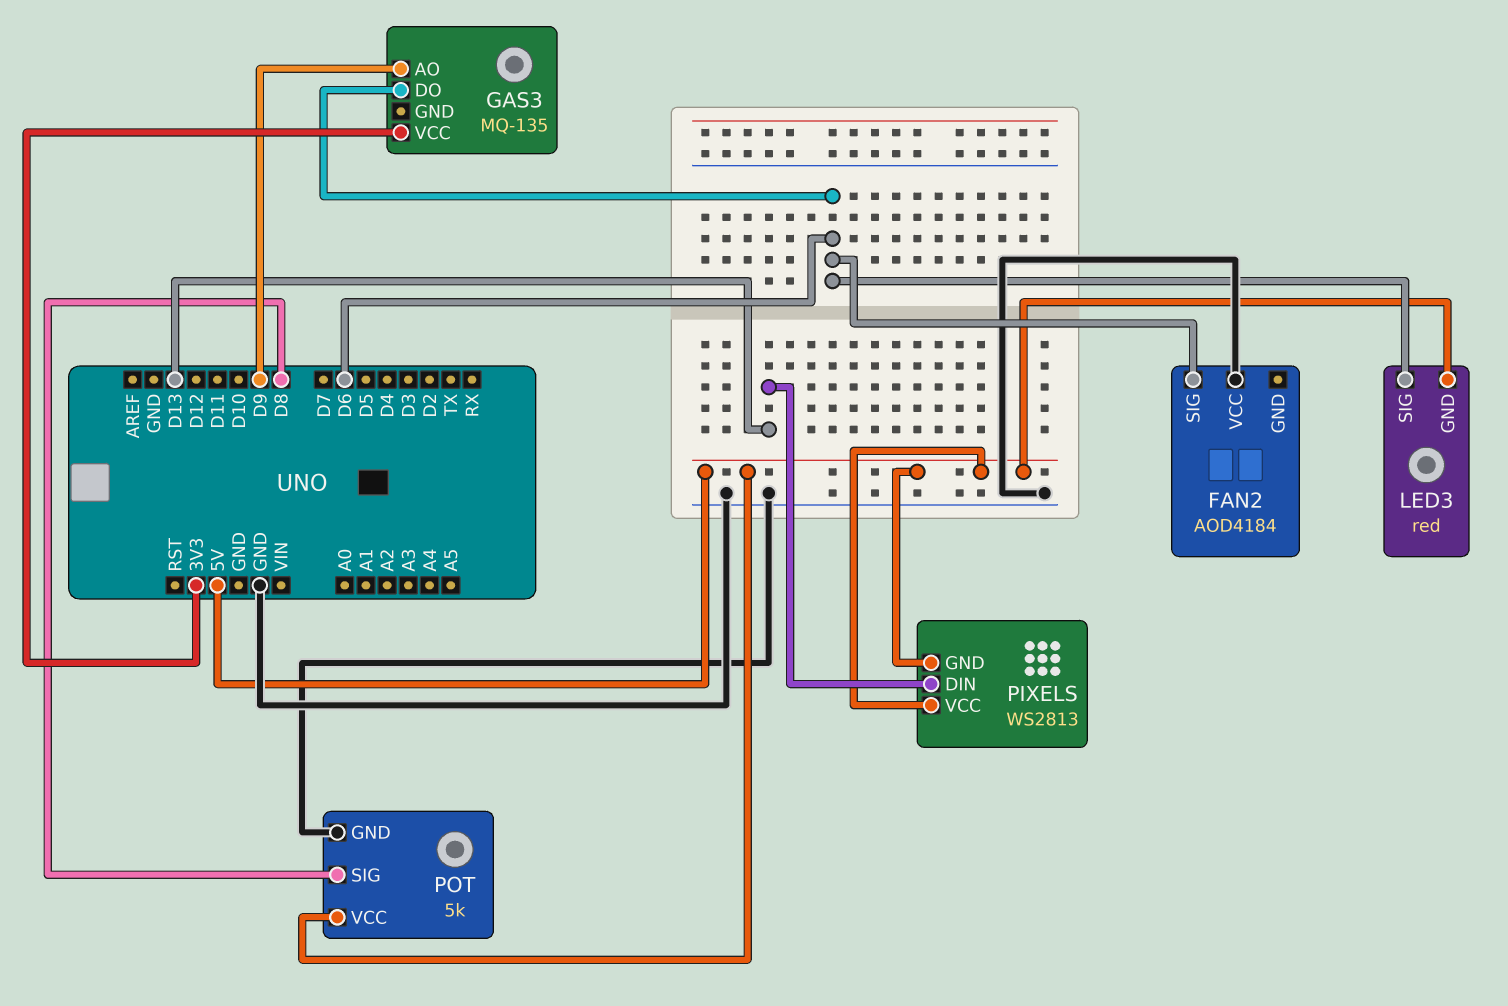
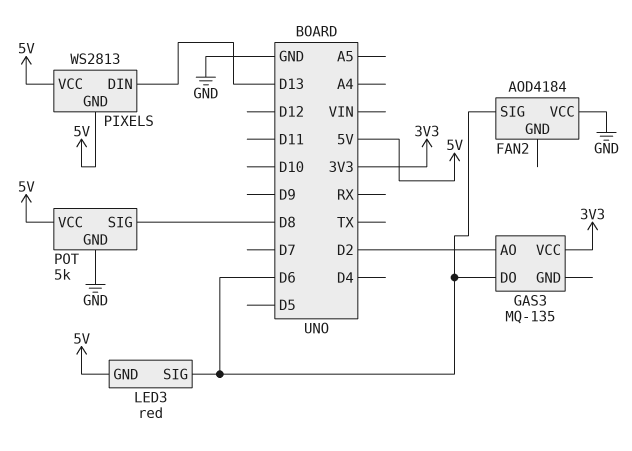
GAS3 pin AO: D9 -> D2

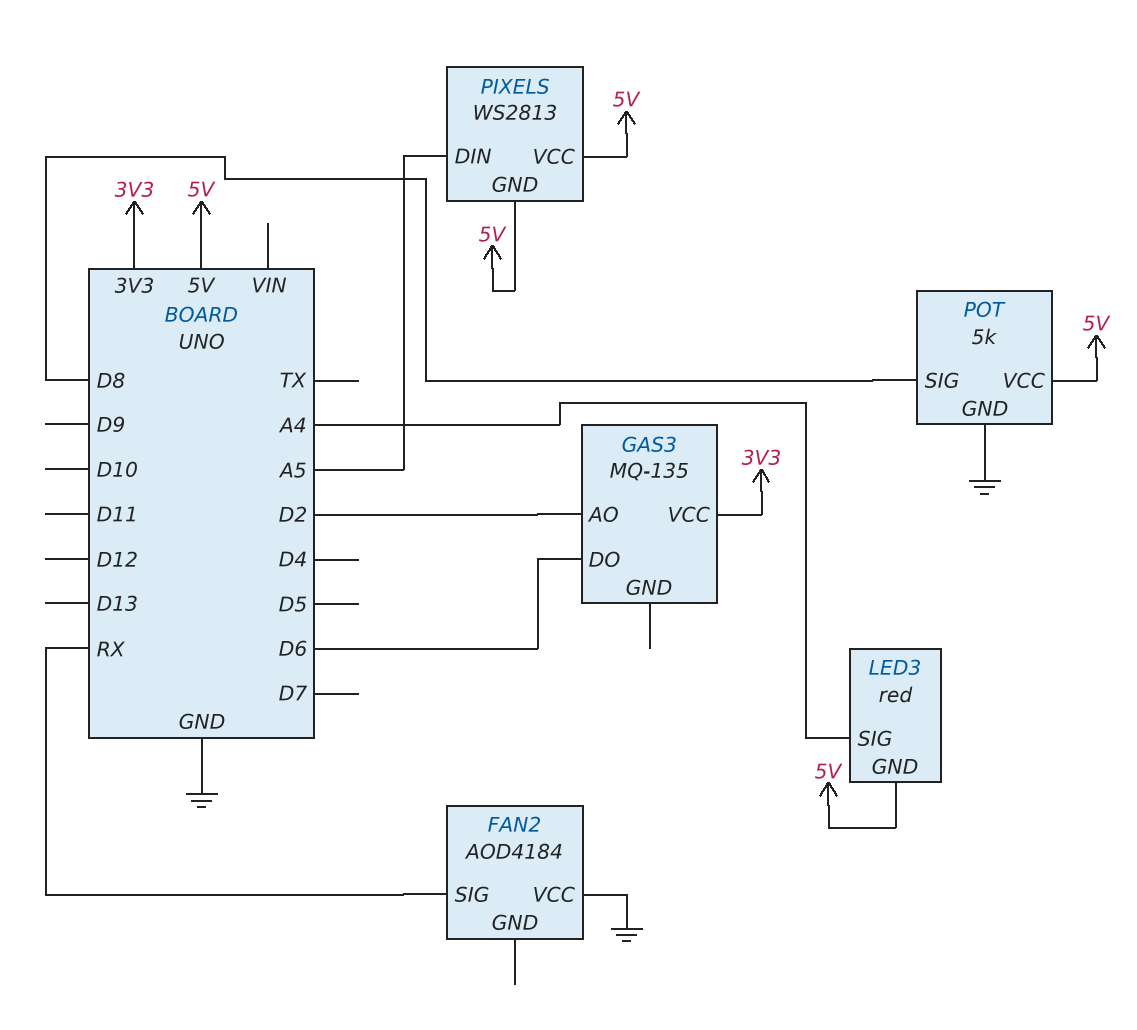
FAN2 pin SIG: D6 -> RX
LED3 pin SIG: D6 -> A4
PIXELS pin DIN: D13 -> A5

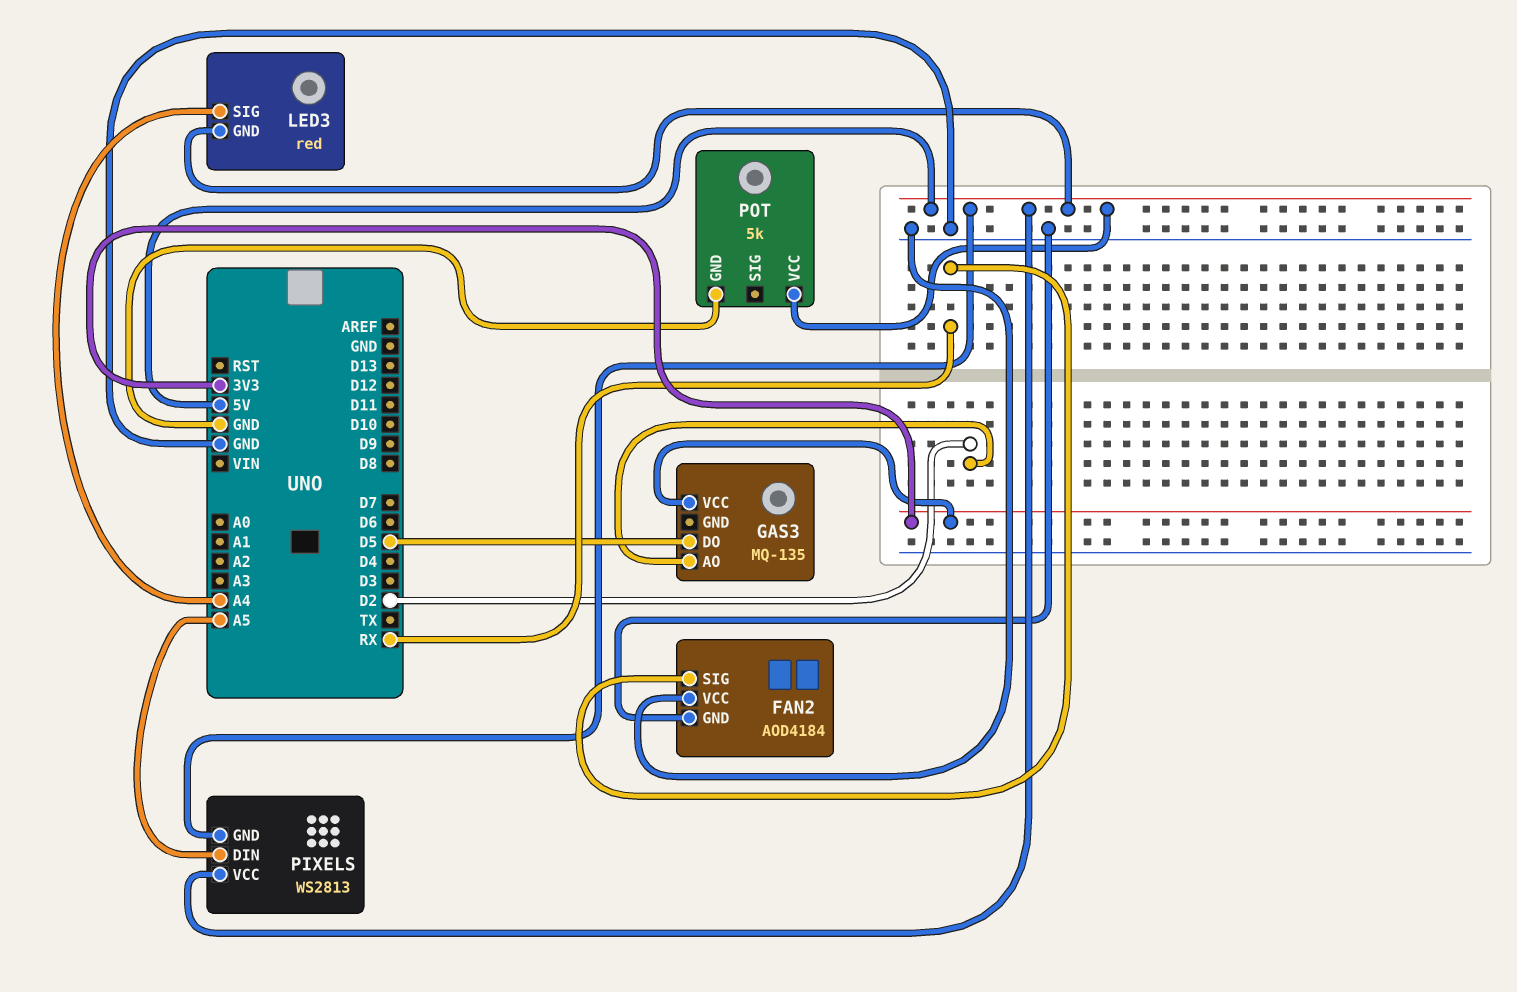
FAN2 pin GND: none -> GND
GAS3 pin DO: D6 -> D5
POT pin SIG: D8 -> none

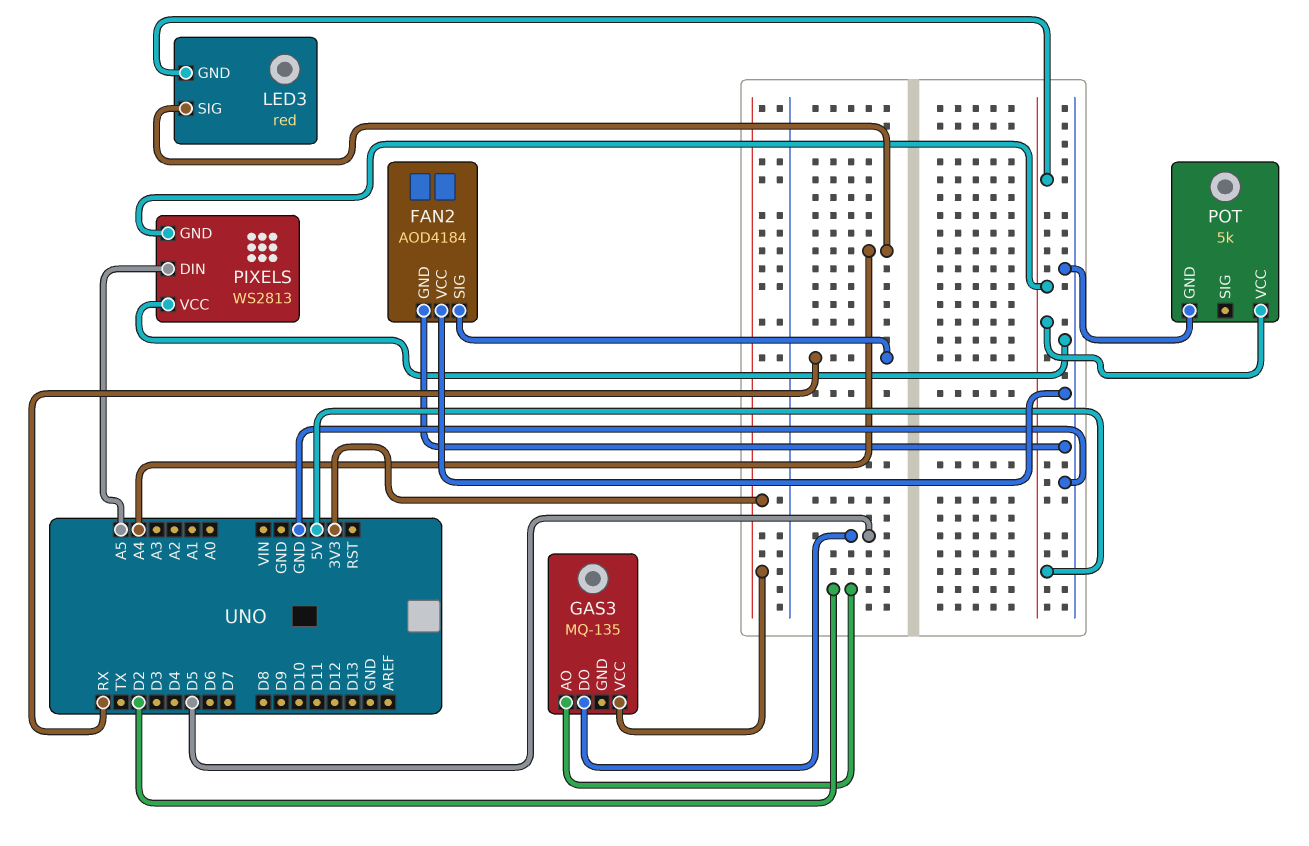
PIXELS pin VCC: 5V -> GND

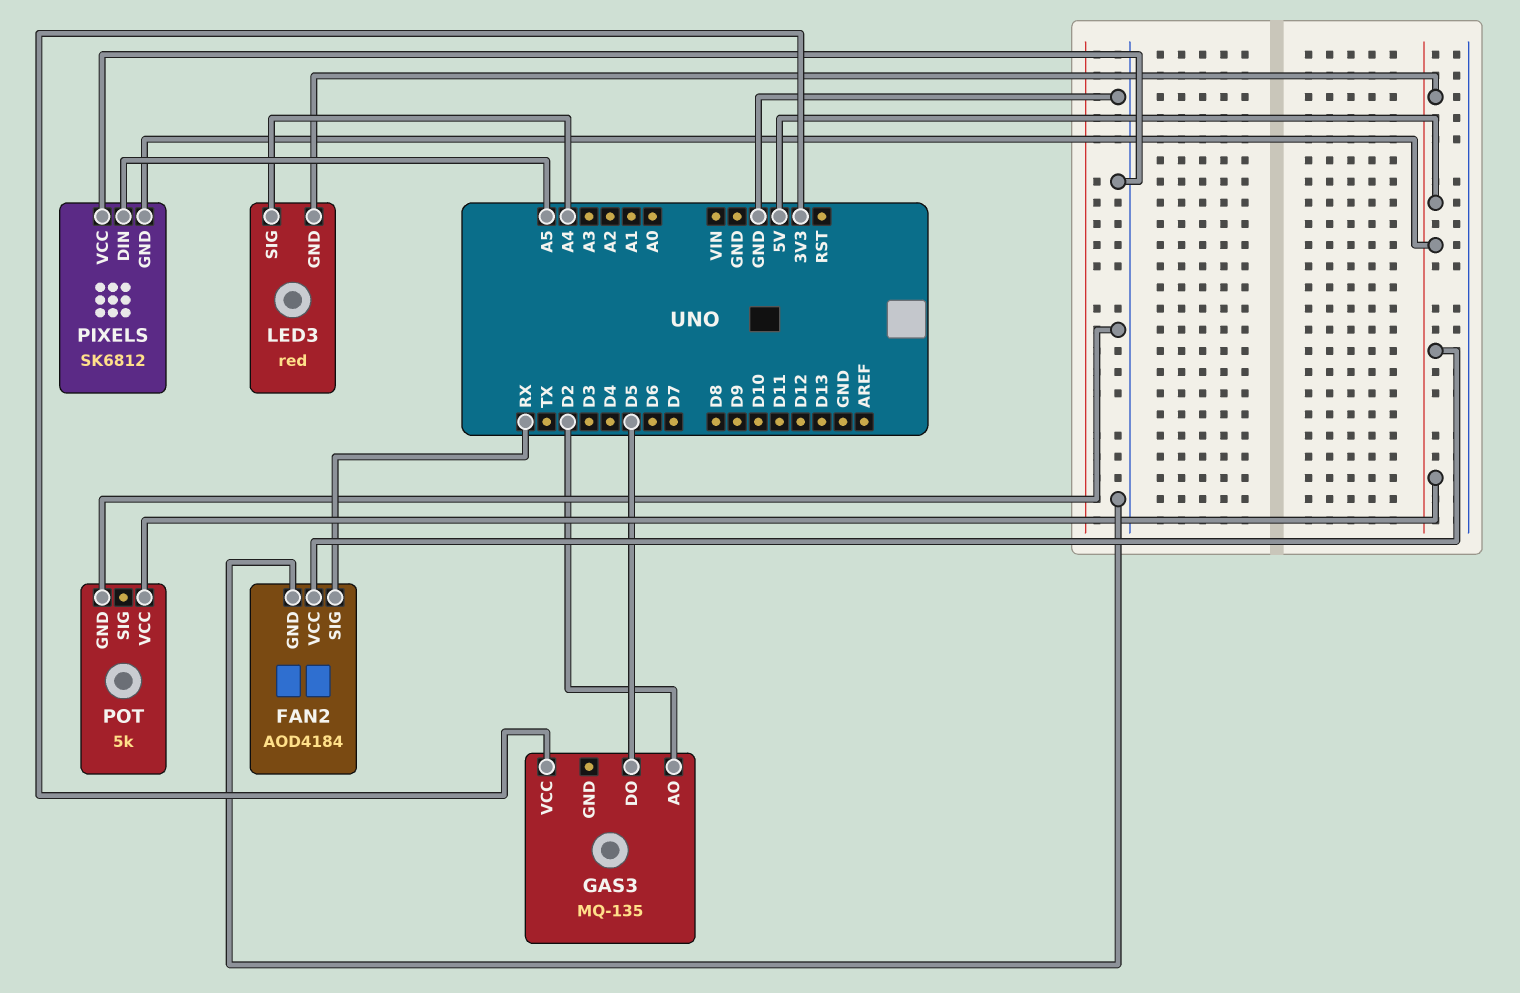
FAN2 pin VCC: GND -> 5V
PIXELS: WS2813 -> SK6812

